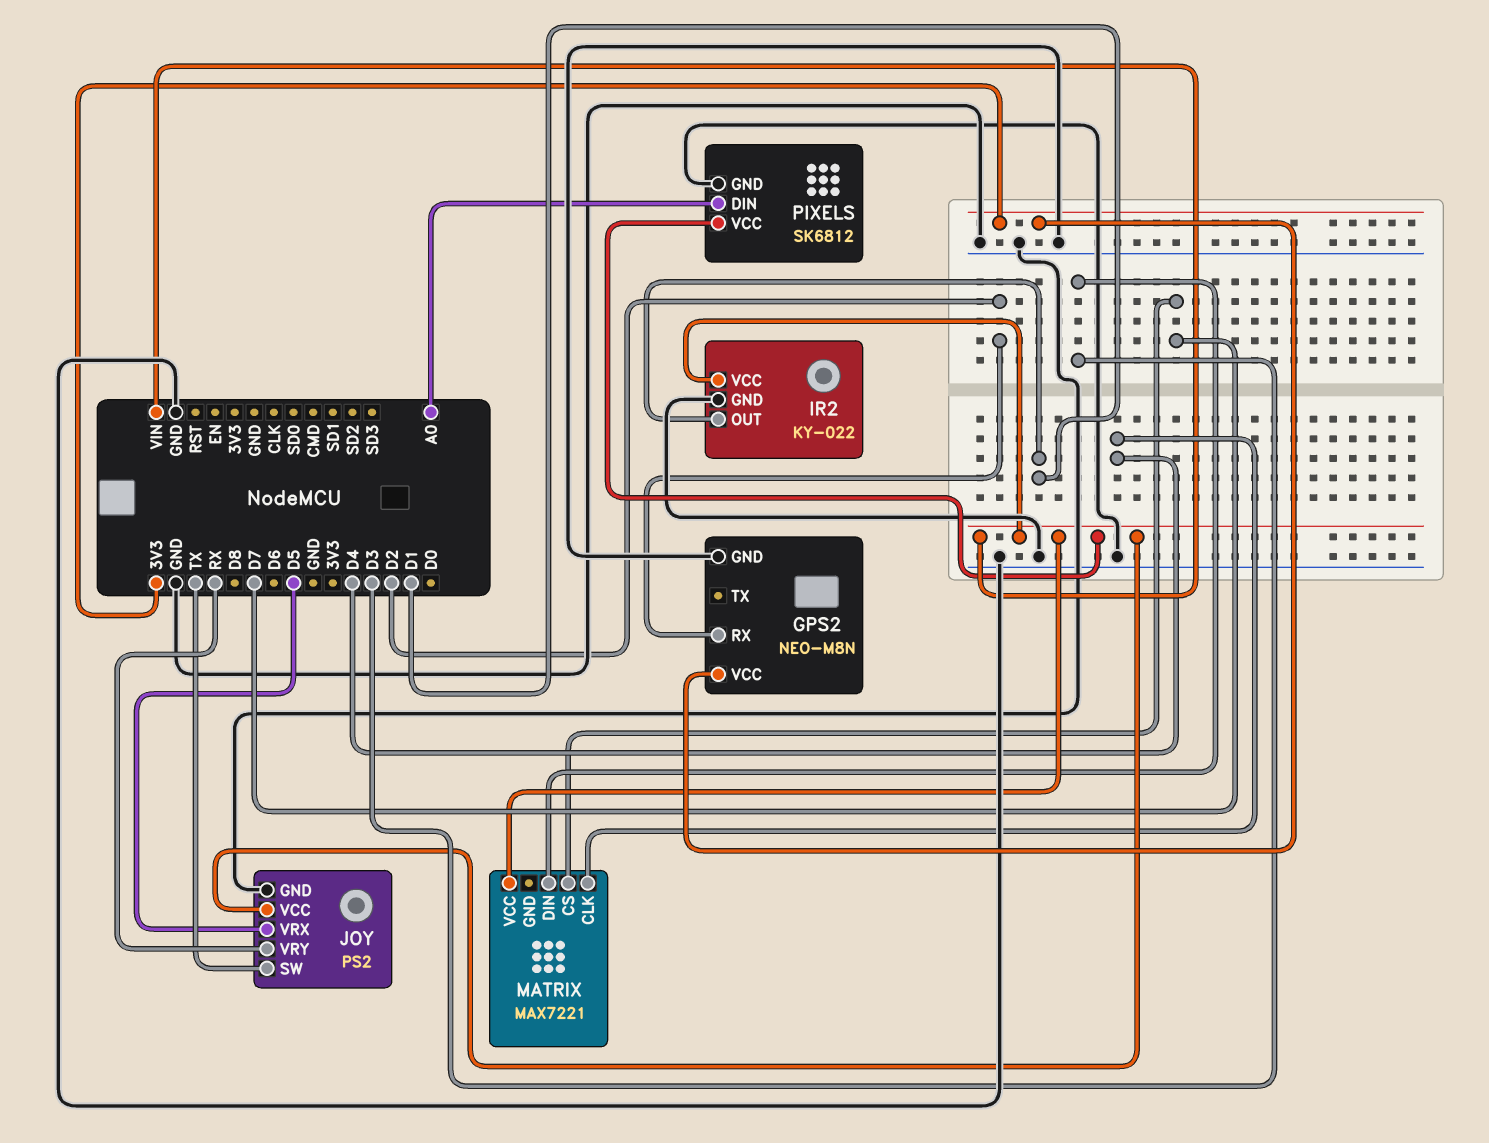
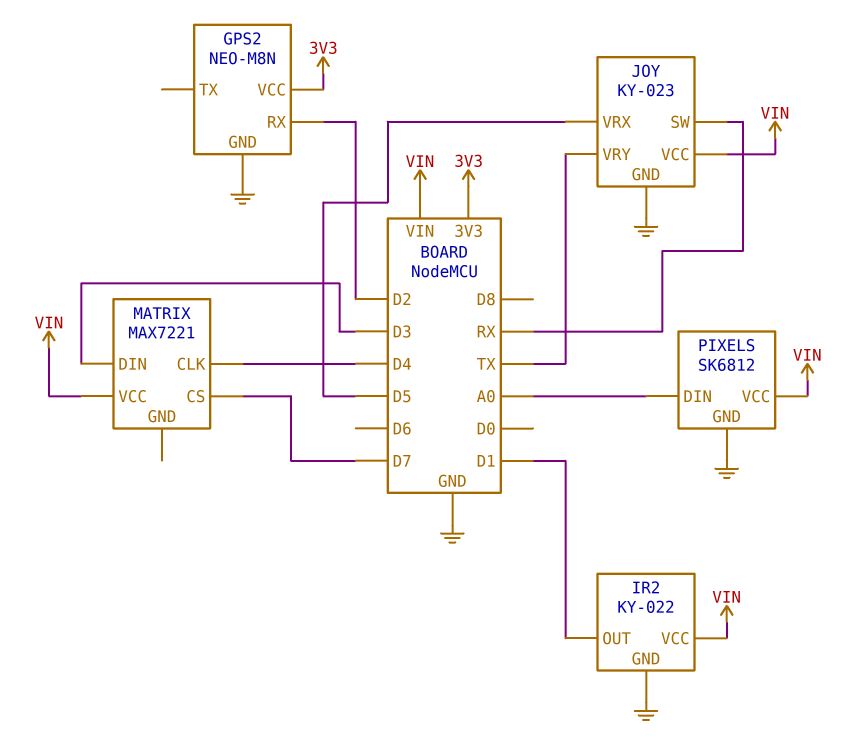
JOY: PS2 -> KY-023
JOY pin SW: TX -> RX
JOY pin VRY: RX -> TX

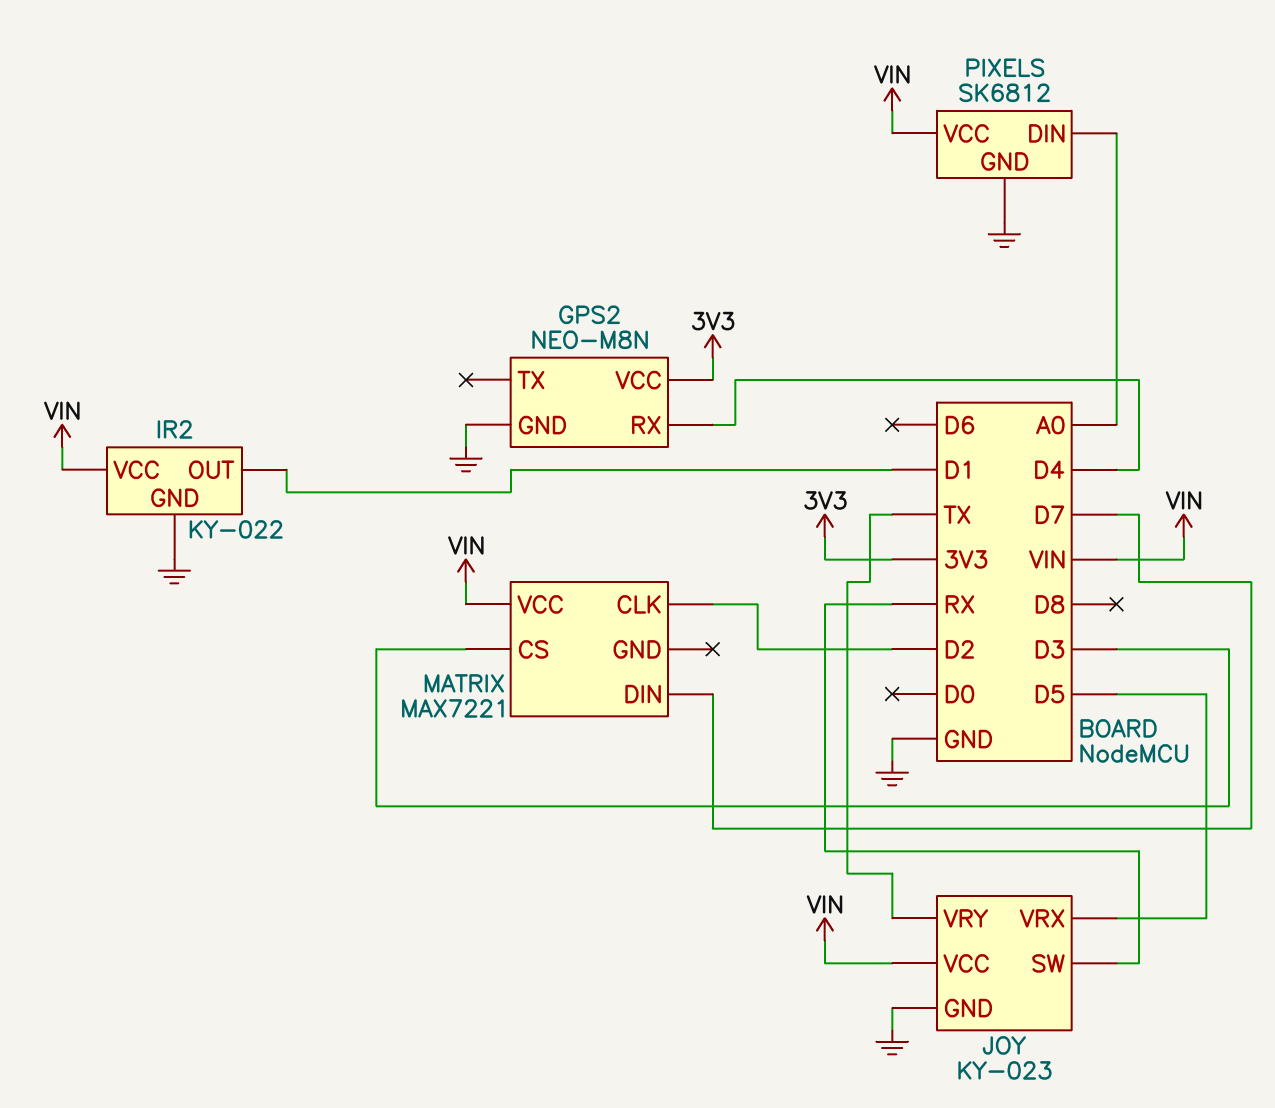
GPS2 pin RX: D2 -> D4
MATRIX pin CLK: D4 -> D2
MATRIX pin CS: D7 -> D3
MATRIX pin DIN: D3 -> D7

